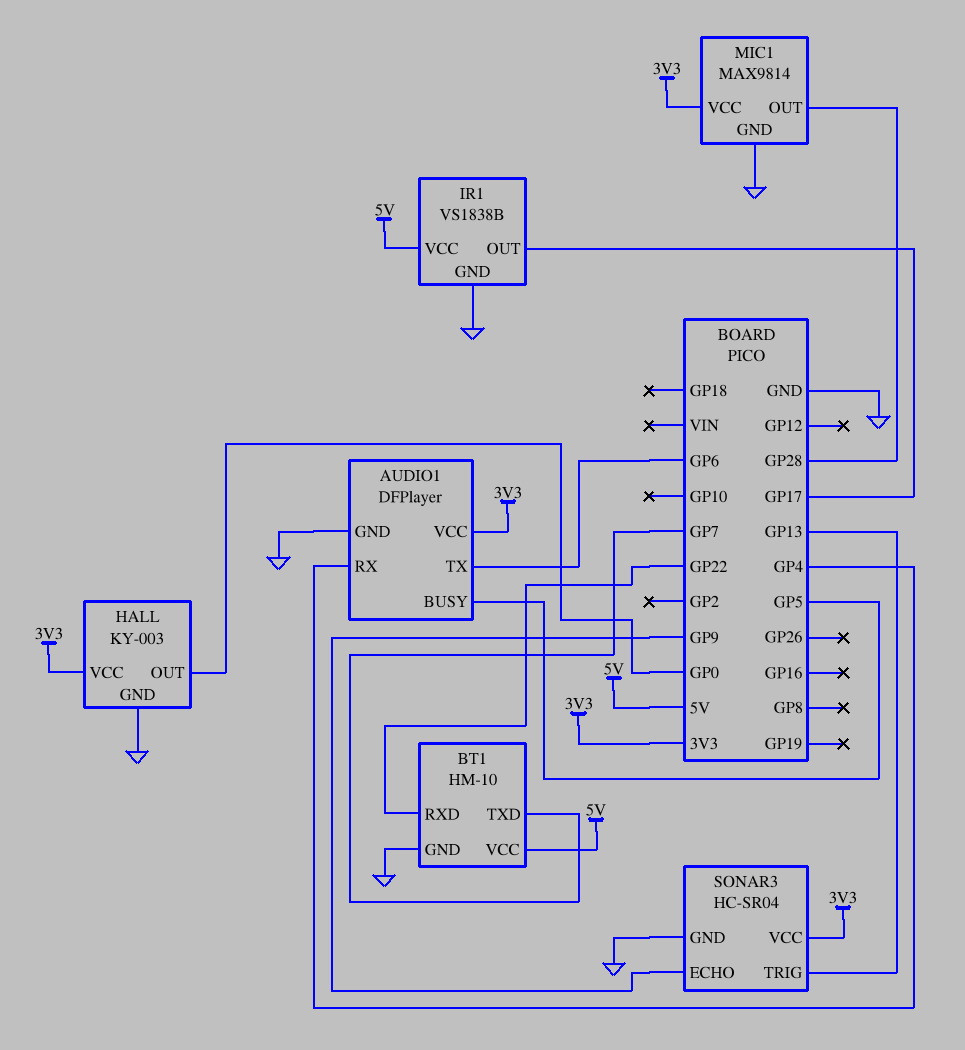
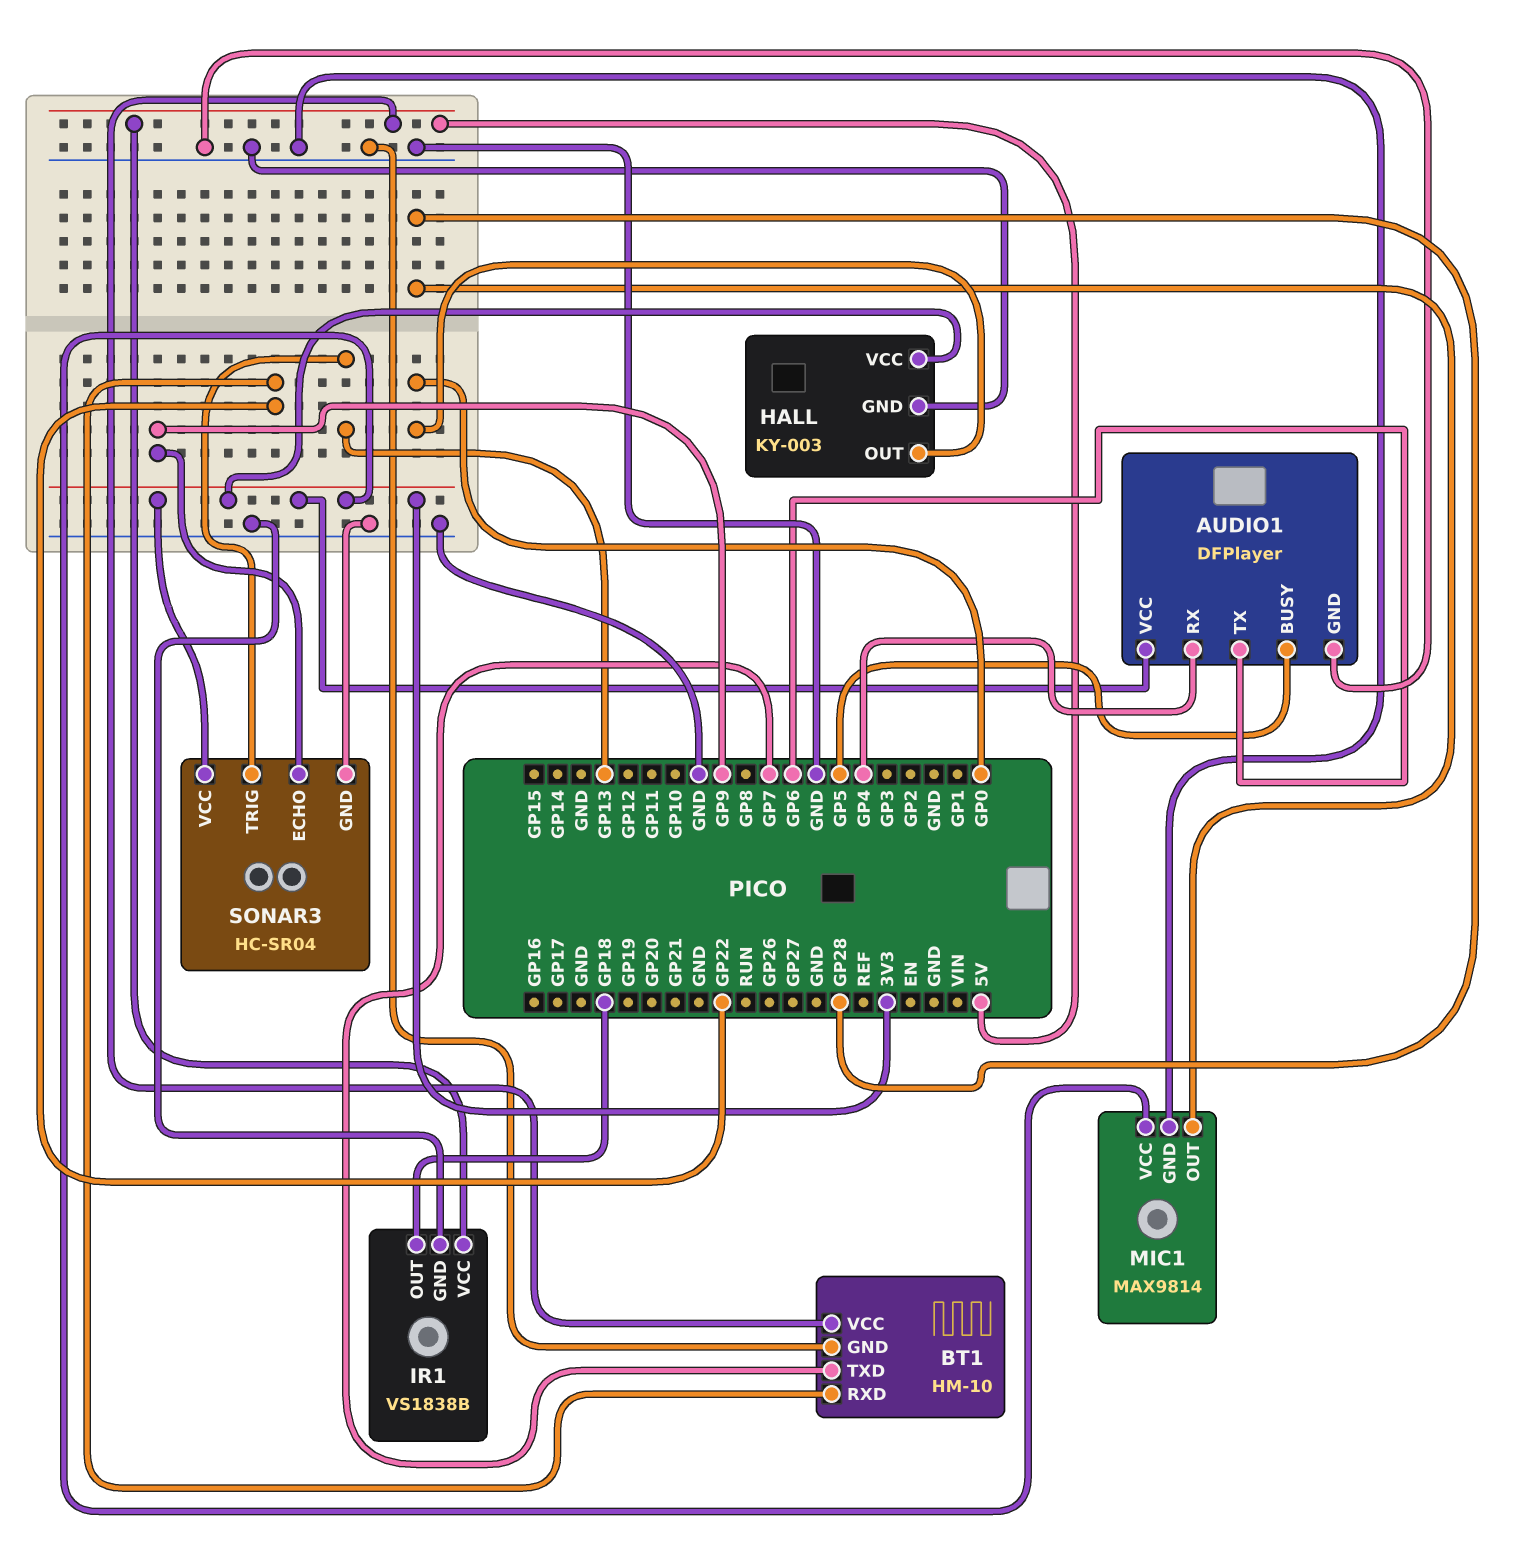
IR1 pin OUT: GP17 -> GP18

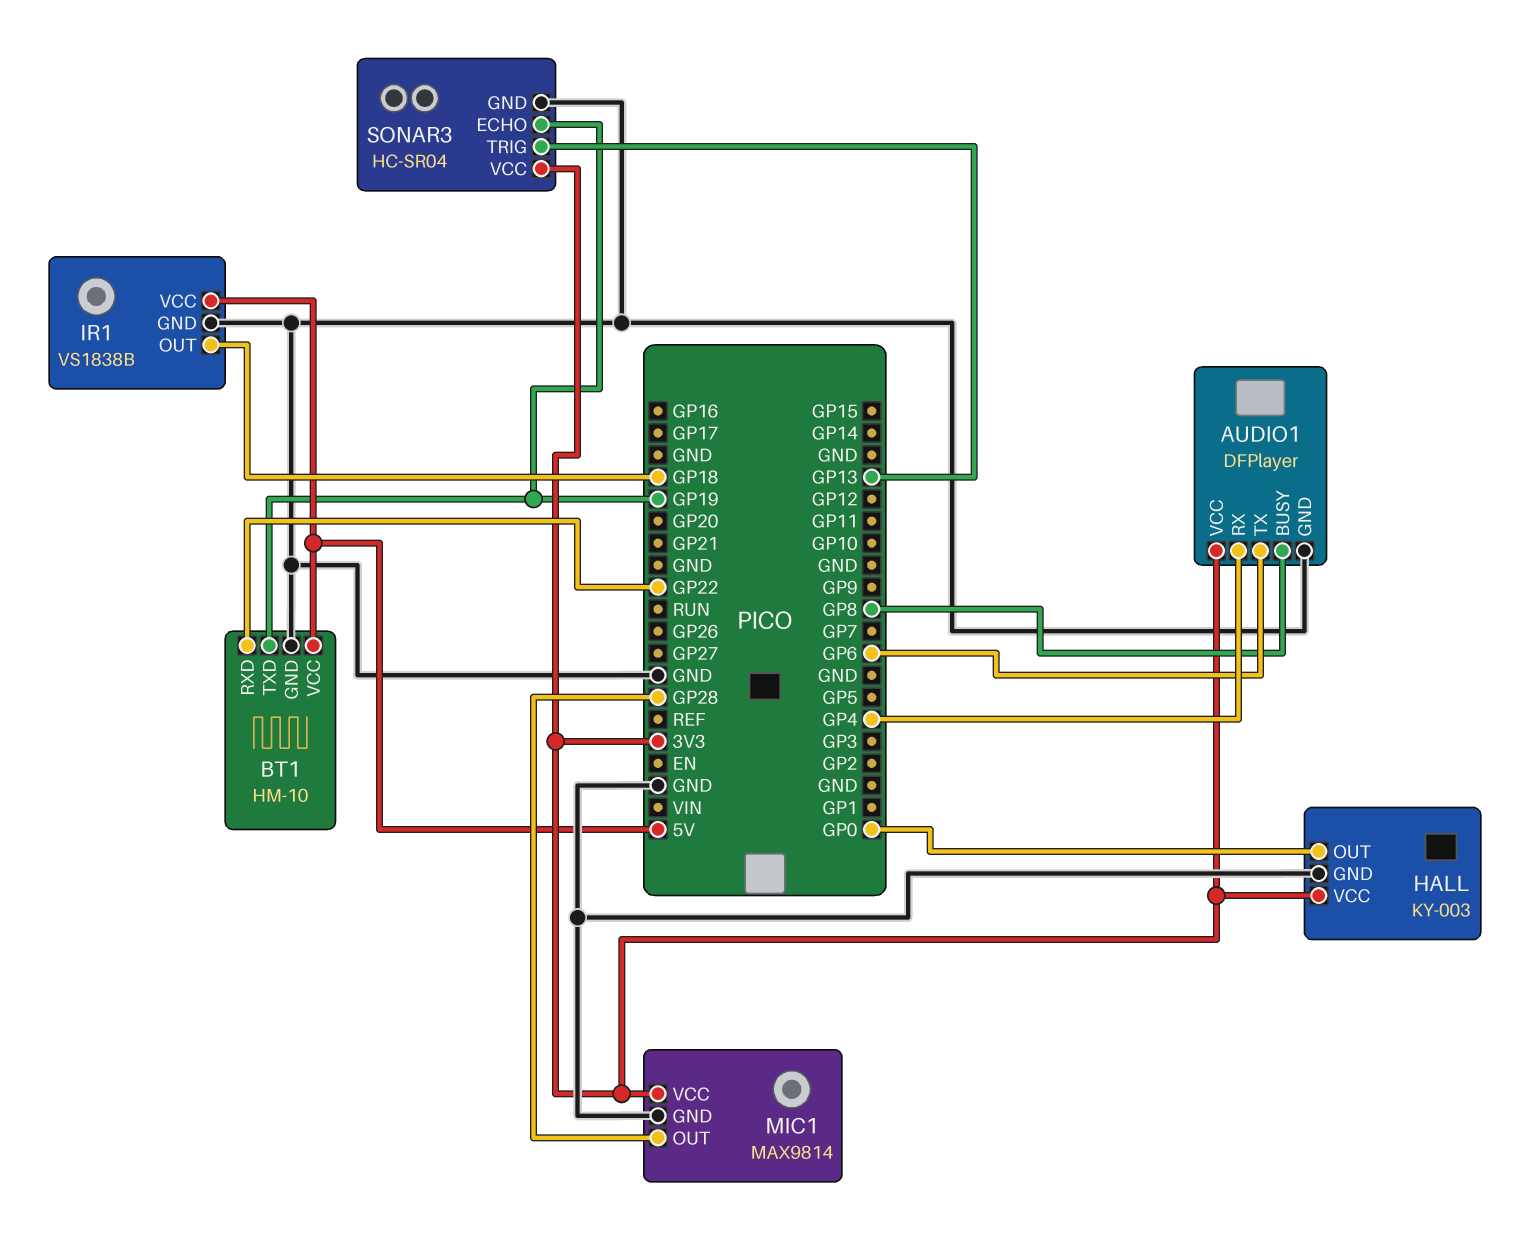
AUDIO1 pin BUSY: GP5 -> GP8
BT1 pin TXD: GP7 -> GP19
SONAR3 pin ECHO: GP9 -> GP19

